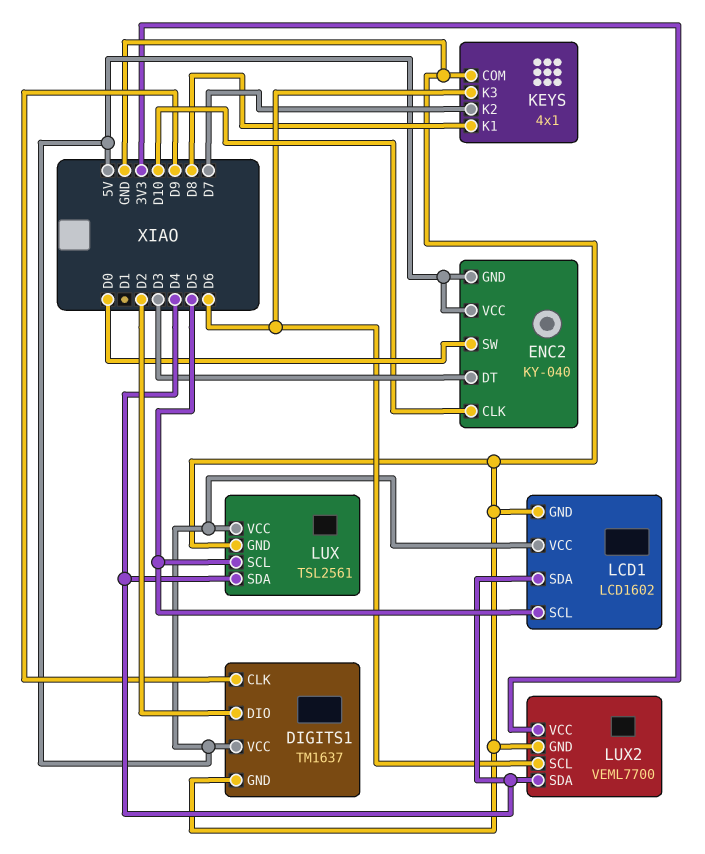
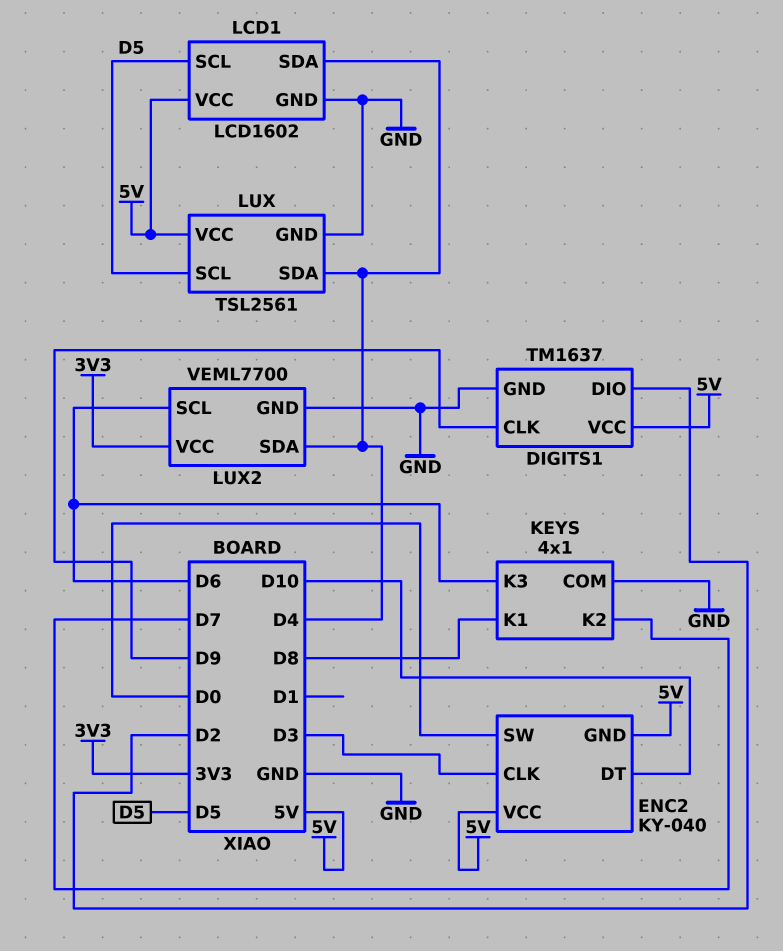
ENC2 pin CLK: D10 -> D3
ENC2 pin DT: D3 -> D10

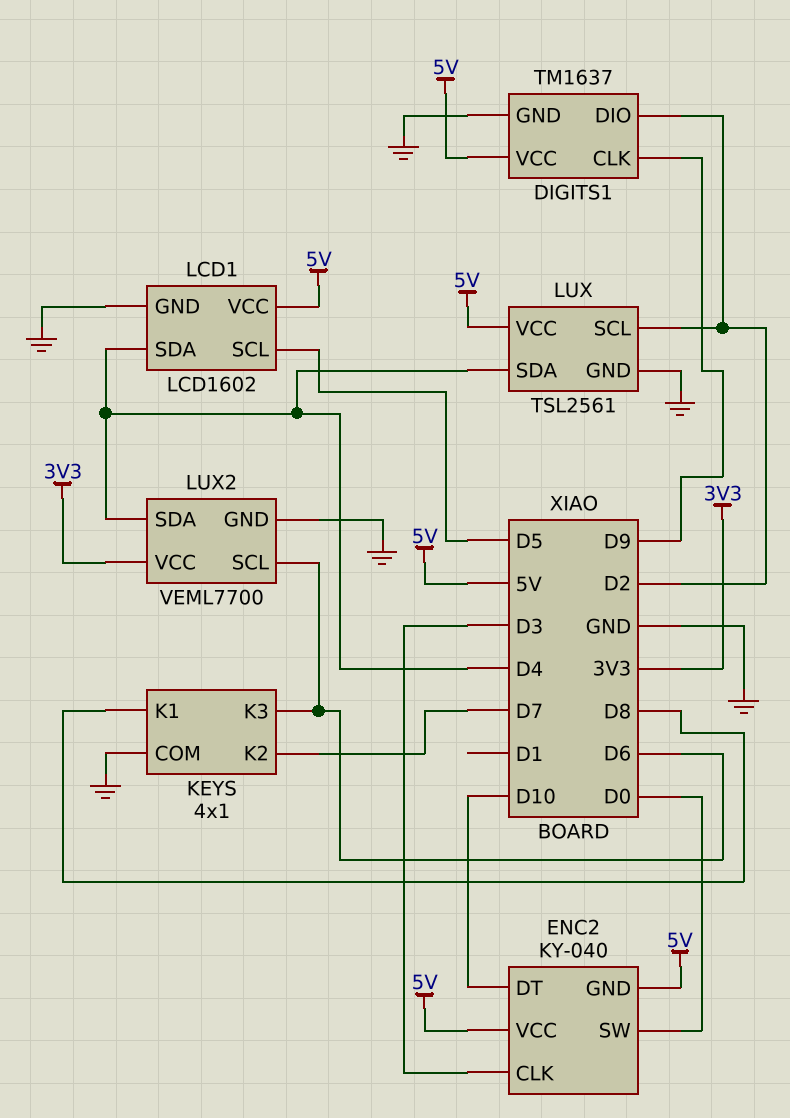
LUX pin SCL: D5 -> D2

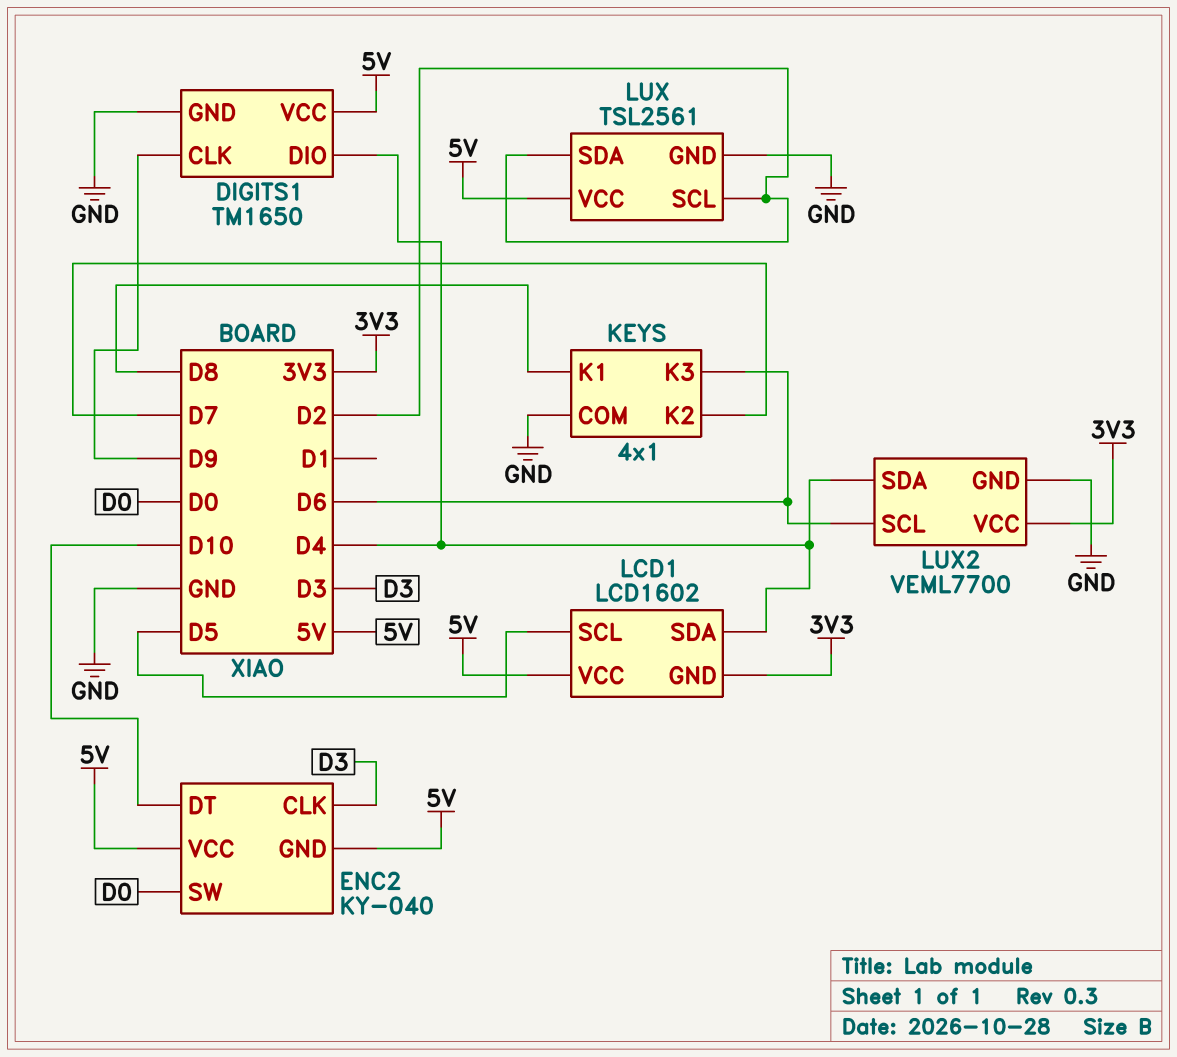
DIGITS1: TM1637 -> TM1650
DIGITS1 pin DIO: D2 -> D4
LCD1 pin GND: GND -> 3V3
LUX pin SDA: D4 -> D2

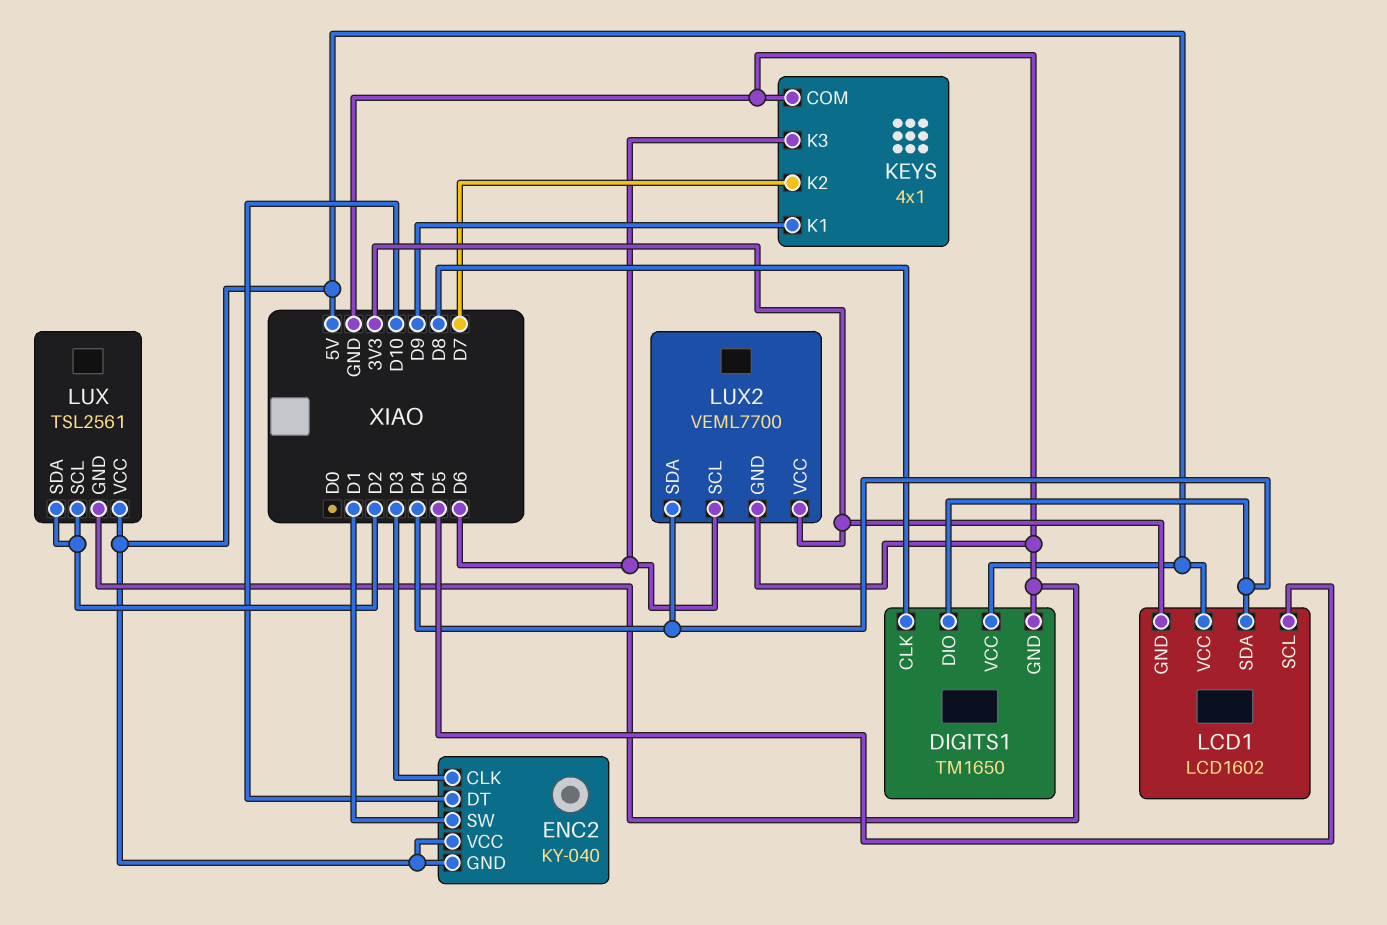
DIGITS1 pin CLK: D9 -> D8
ENC2 pin SW: D0 -> D1
KEYS pin K1: D8 -> D9

